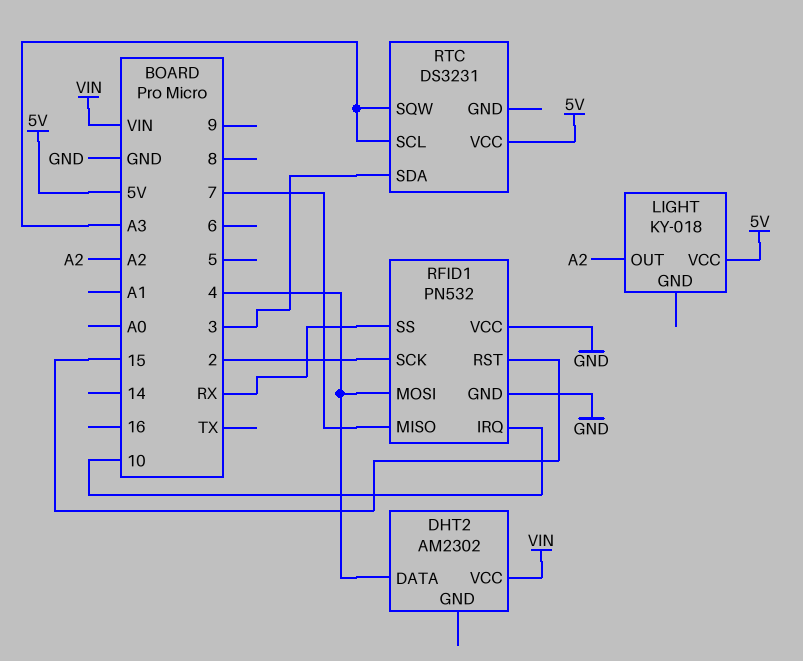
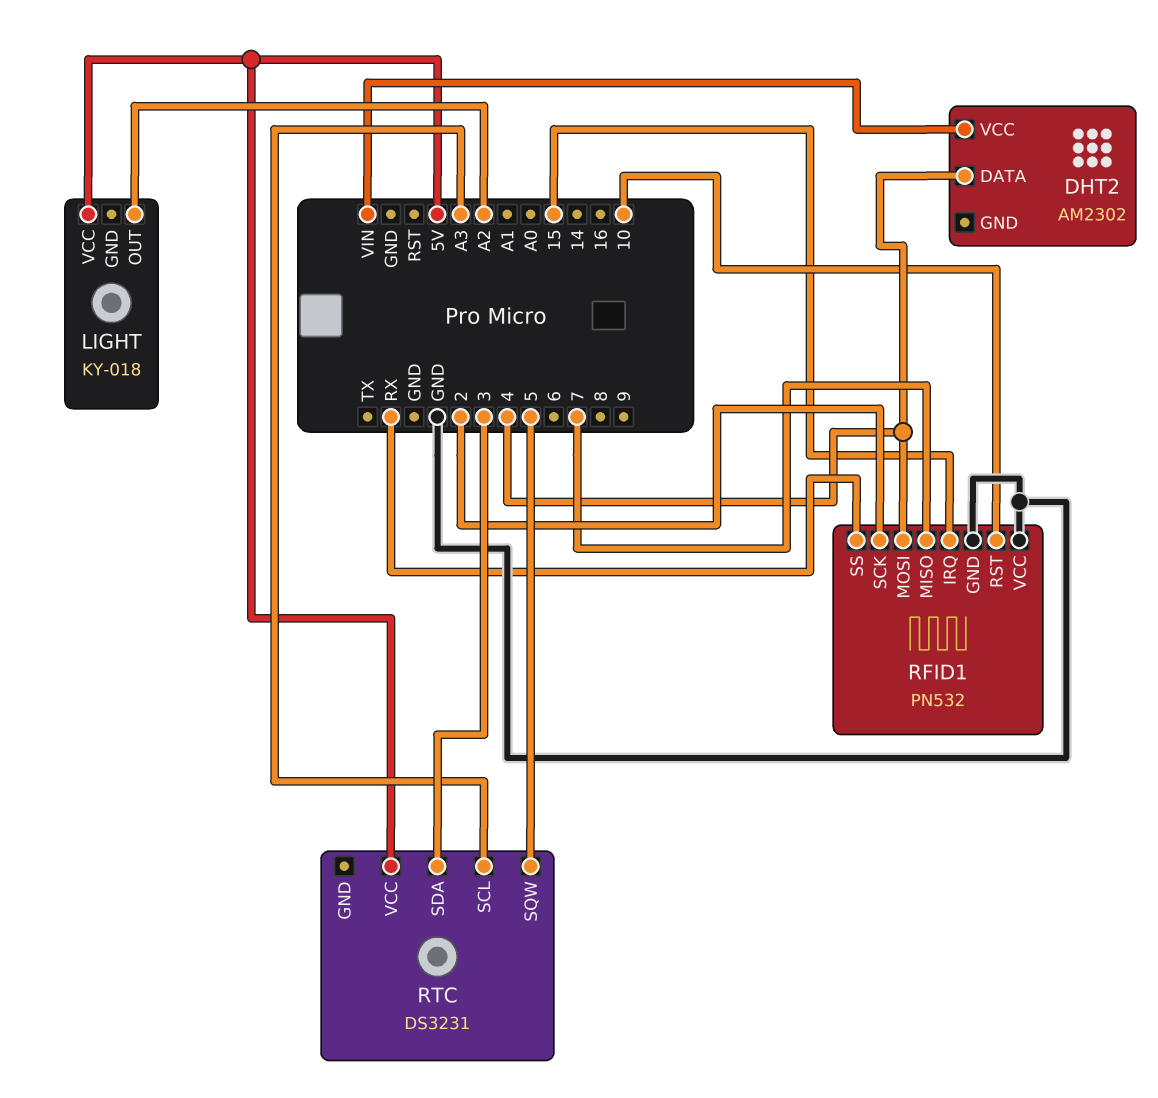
RFID1 pin IRQ: 10 -> 15
RFID1 pin RST: 15 -> 10
RTC pin SQW: A3 -> 5

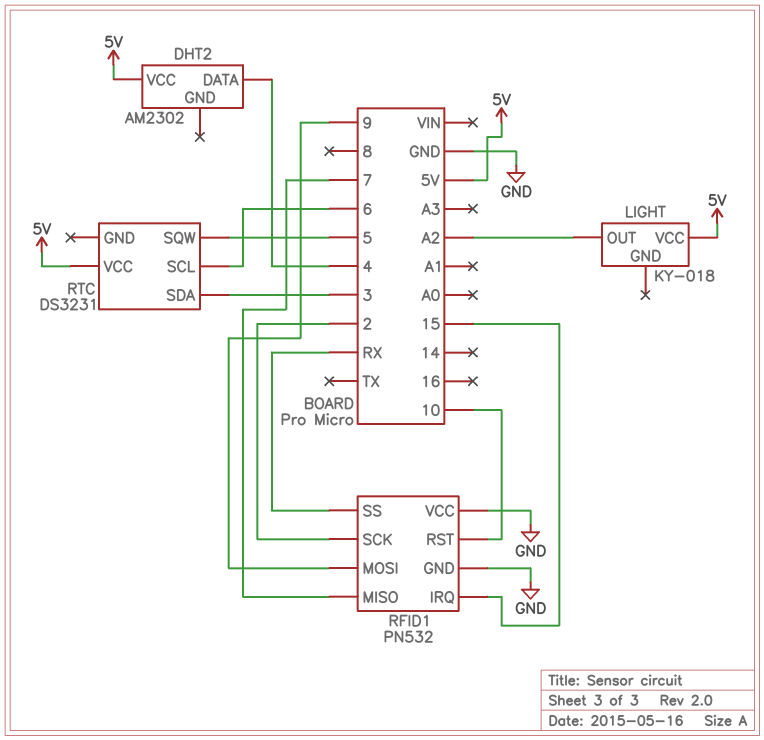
DHT2 pin VCC: VIN -> 5V
RFID1 pin MOSI: 4 -> 9
RTC pin SCL: A3 -> 6

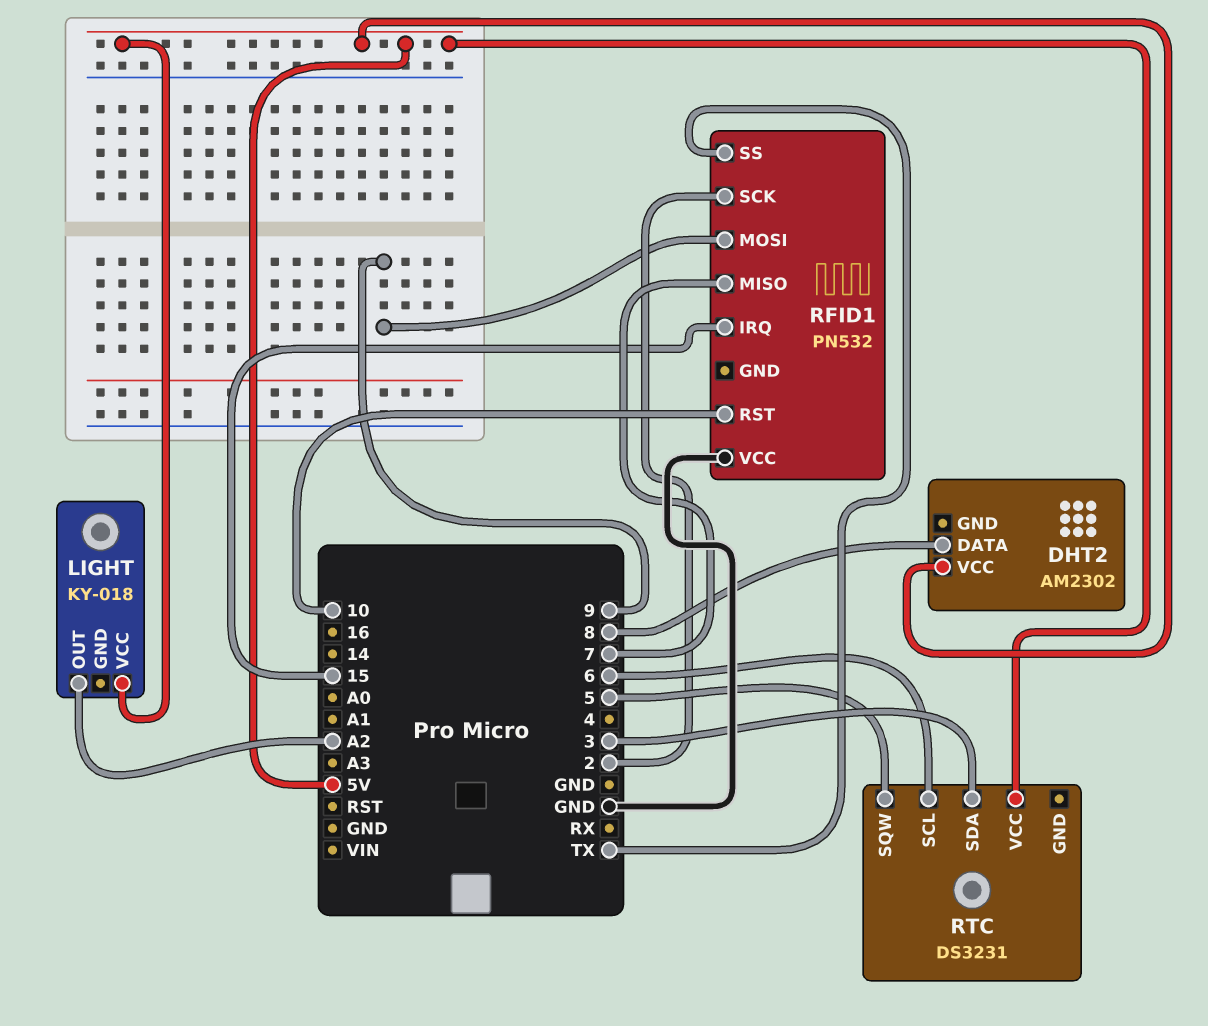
DHT2 pin DATA: 4 -> 8
RFID1 pin GND: GND -> none
RFID1 pin SS: RX -> TX

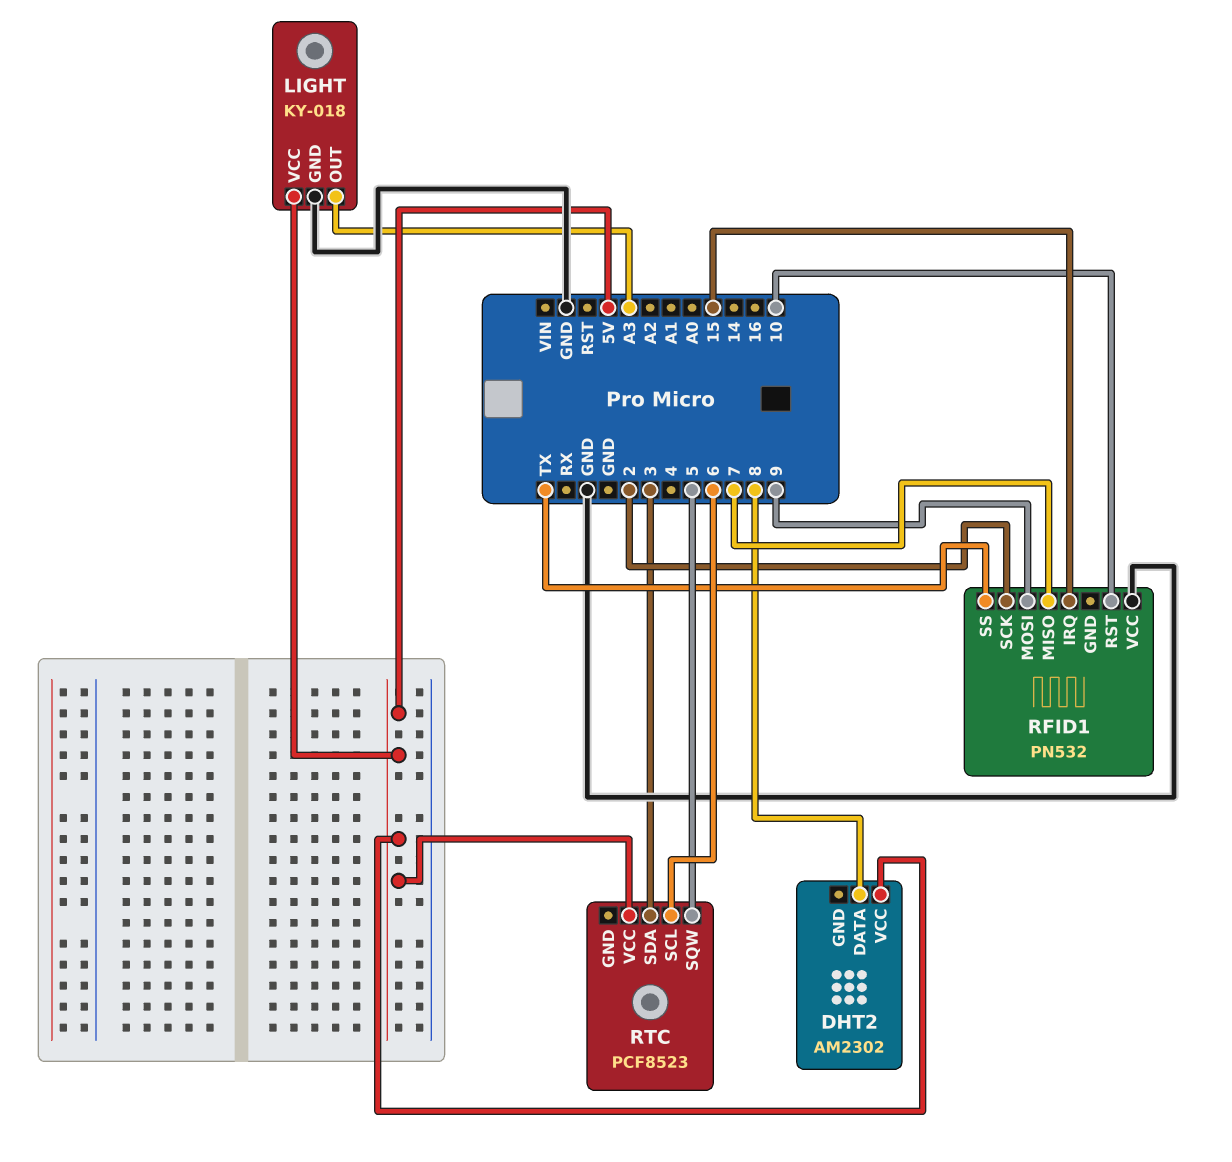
LIGHT pin GND: none -> GND
LIGHT pin OUT: A2 -> A3
RTC: DS3231 -> PCF8523

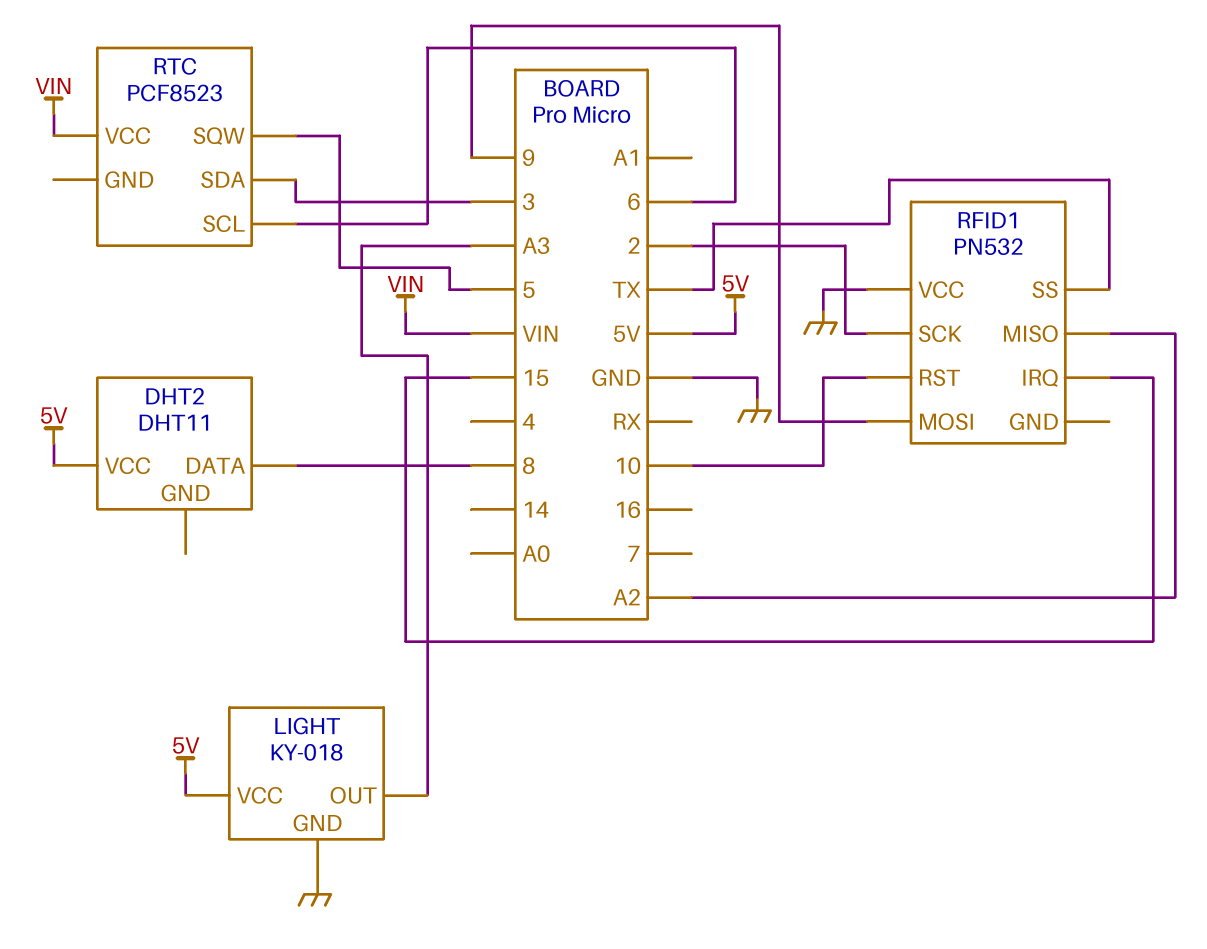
DHT2: AM2302 -> DHT11
RFID1 pin MISO: 7 -> A2
RTC pin VCC: 5V -> VIN

